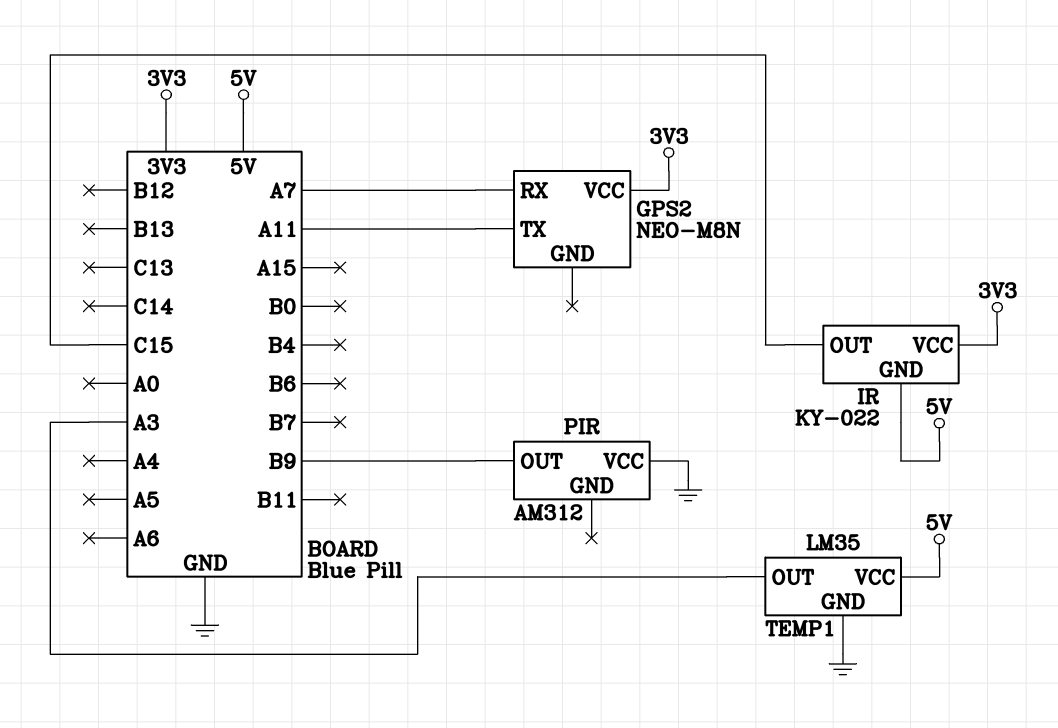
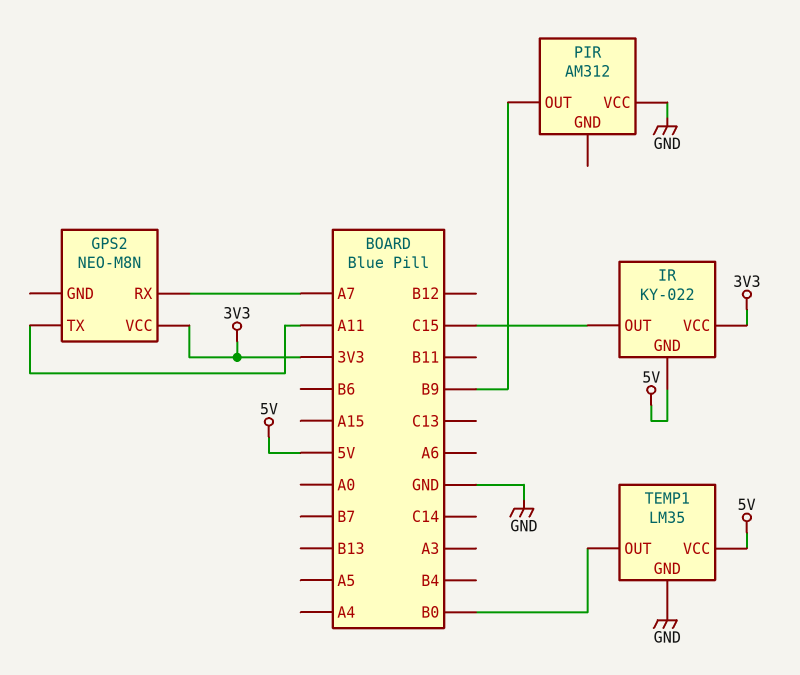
TEMP1 pin OUT: A3 -> B0

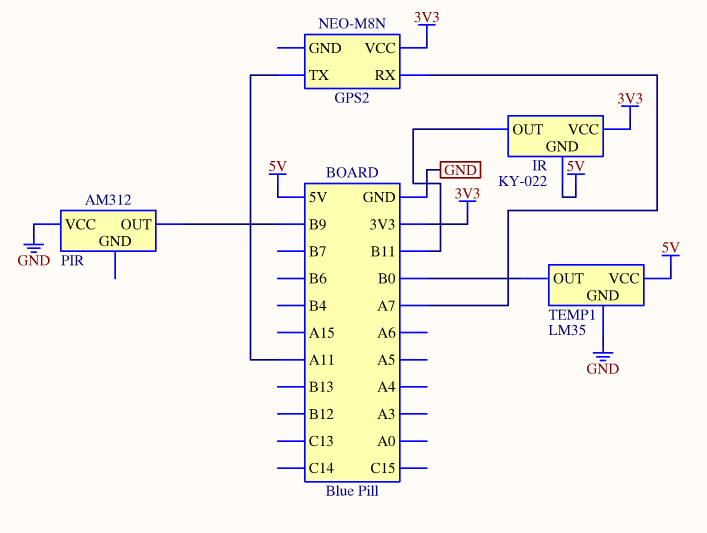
IR pin OUT: C15 -> B11

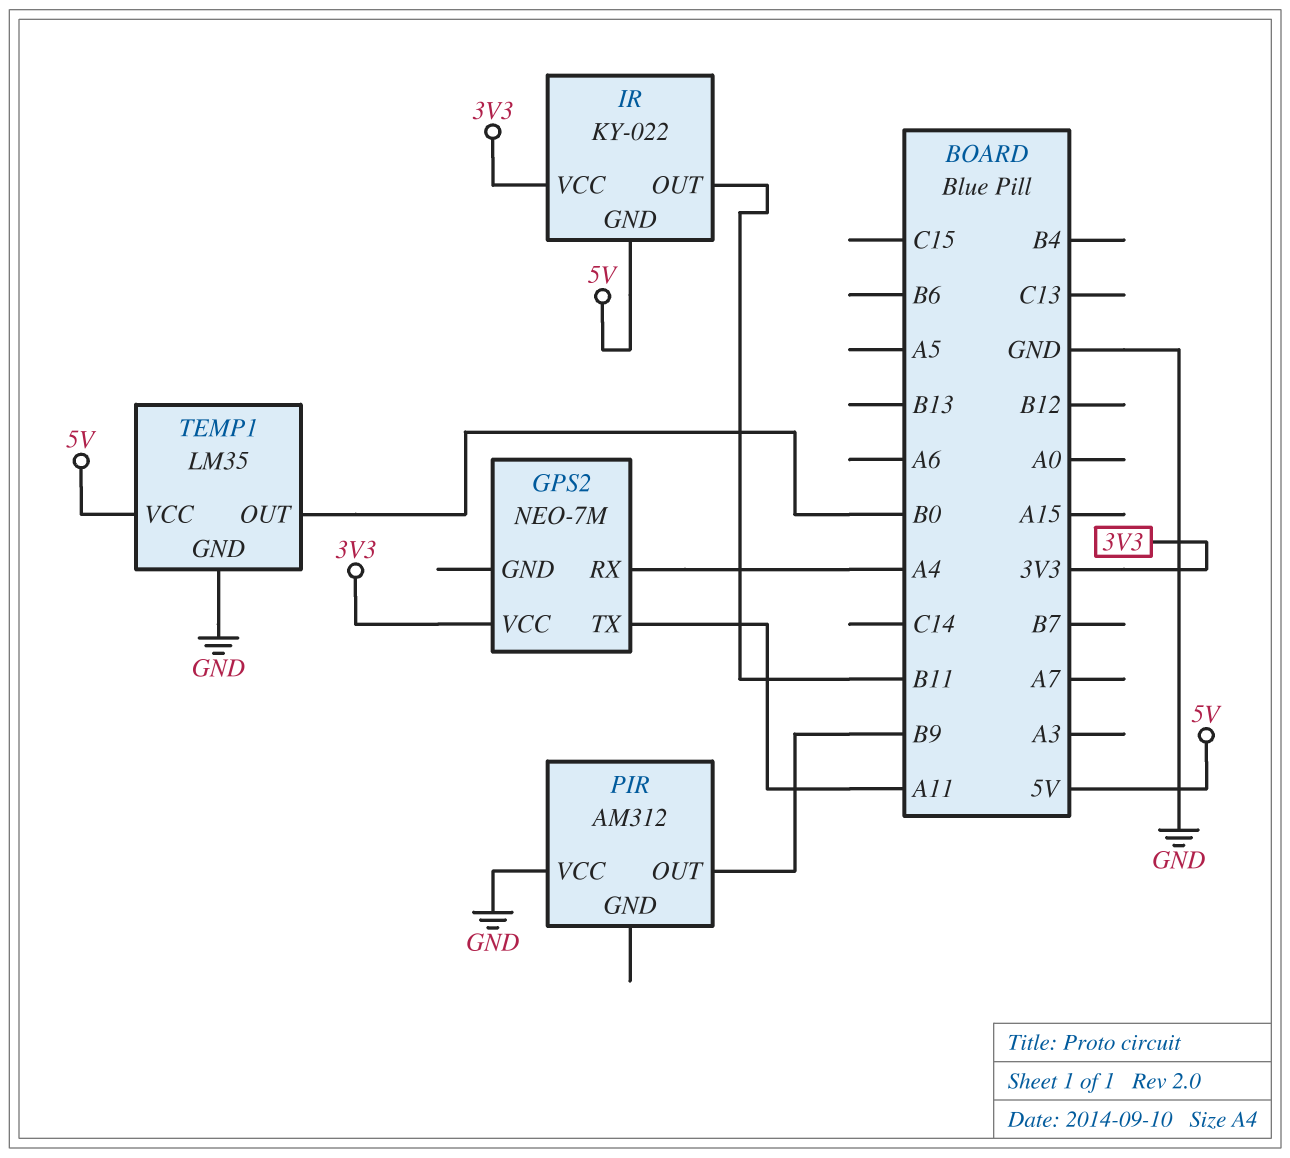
GPS2: NEO-M8N -> NEO-7M
GPS2 pin RX: A7 -> A4

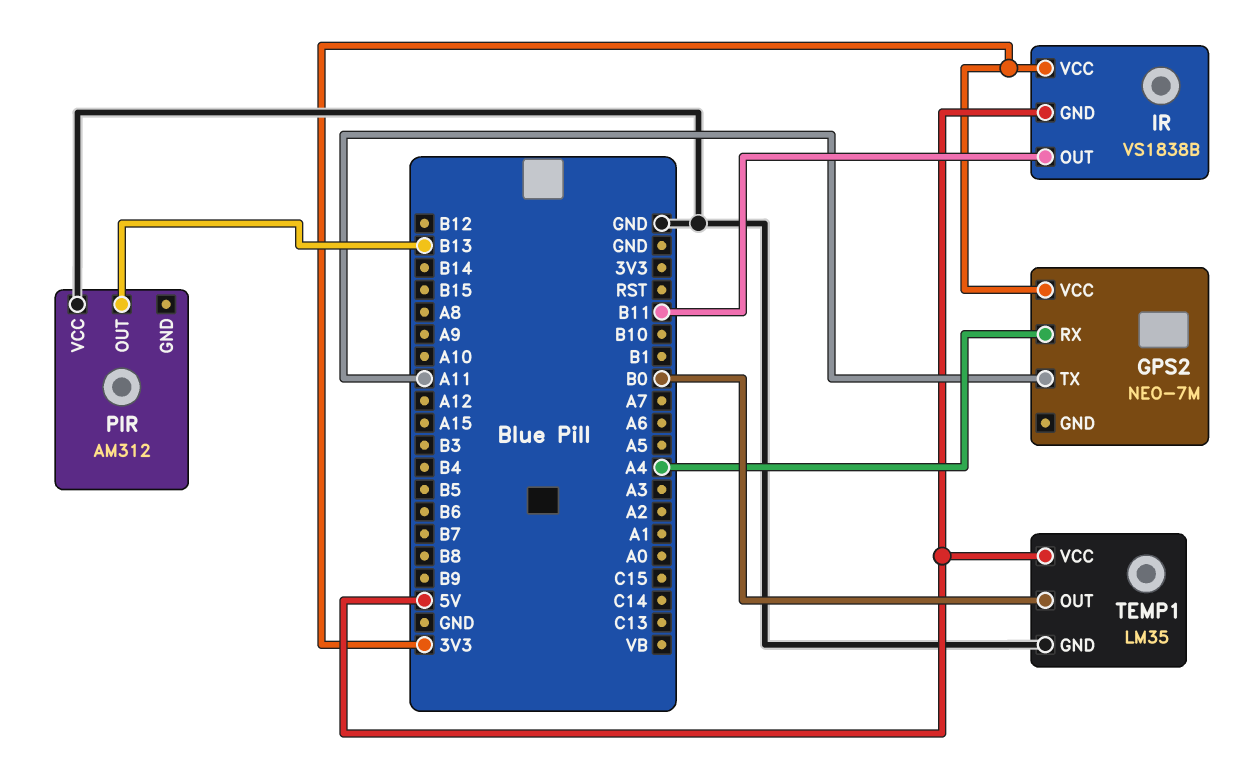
IR: KY-022 -> VS1838B
PIR pin OUT: B9 -> B13

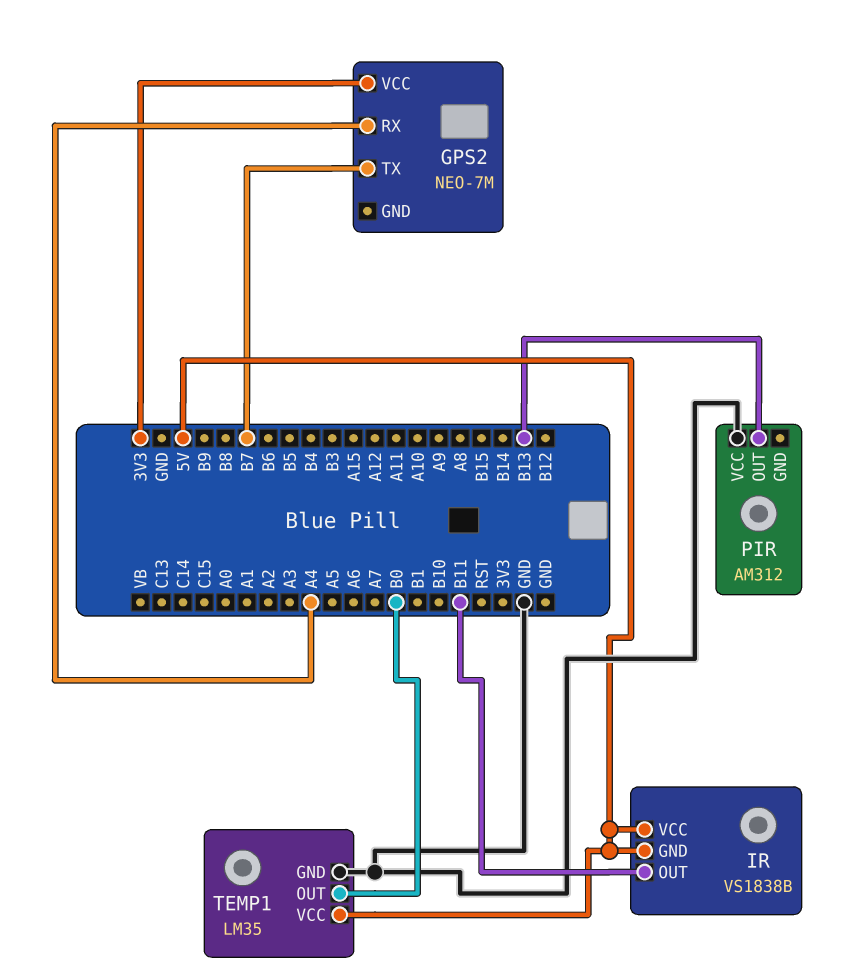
GPS2 pin TX: A11 -> B7
IR pin VCC: 3V3 -> 5V

